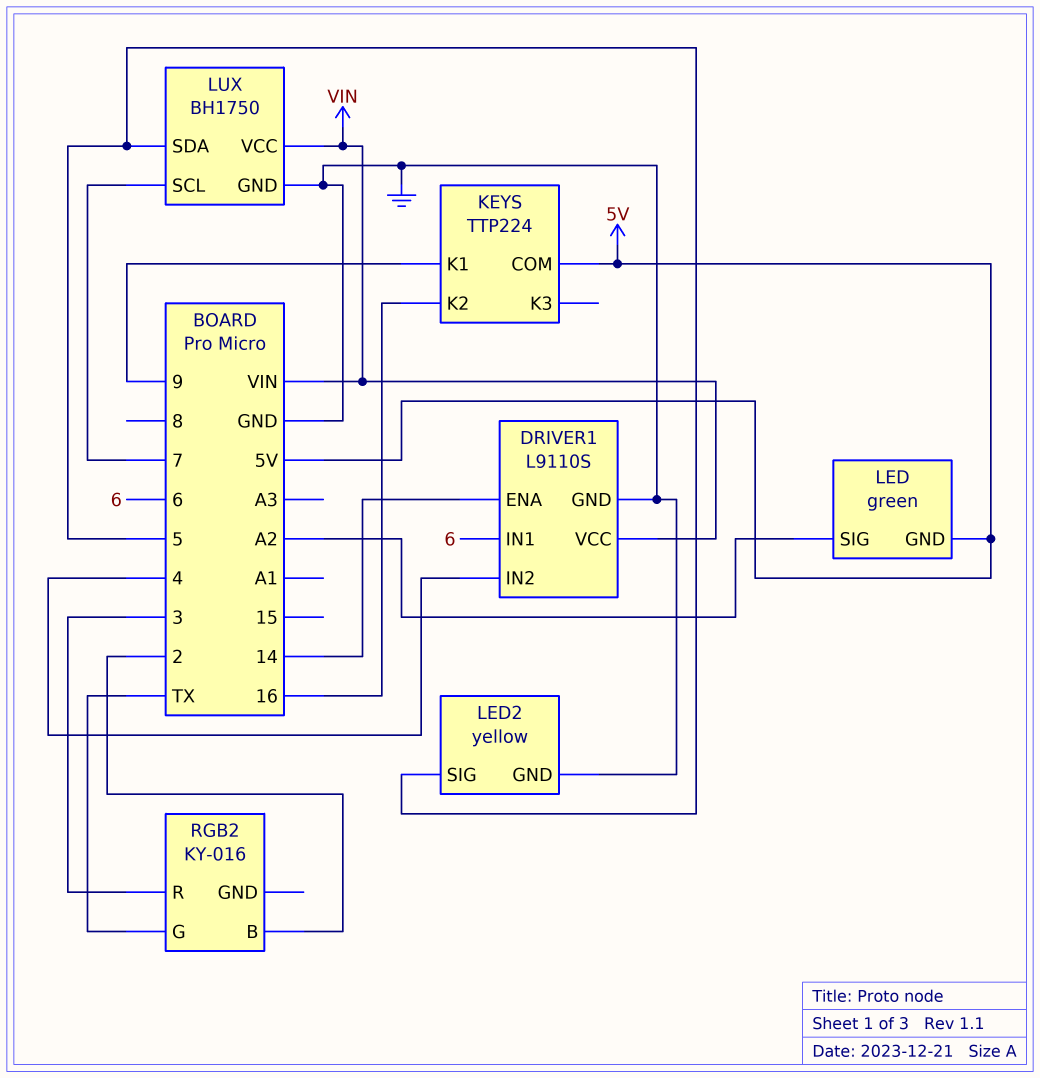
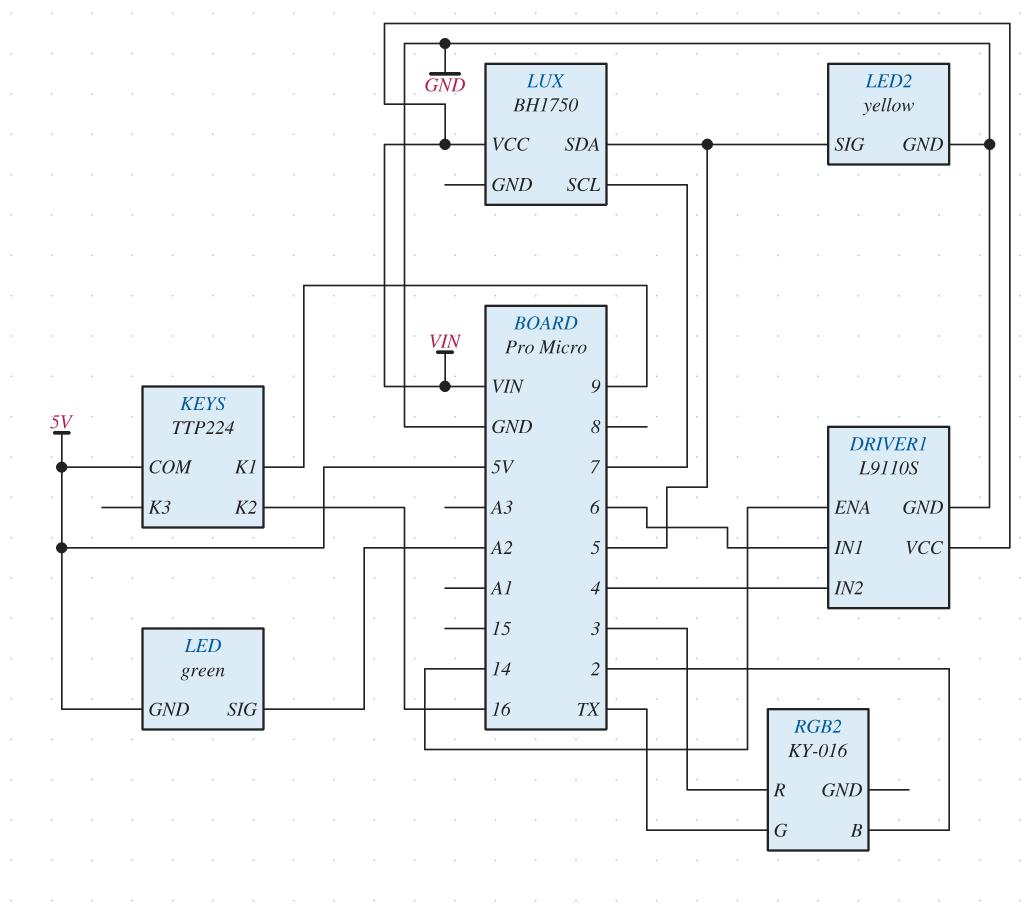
LUX pin GND: GND -> none

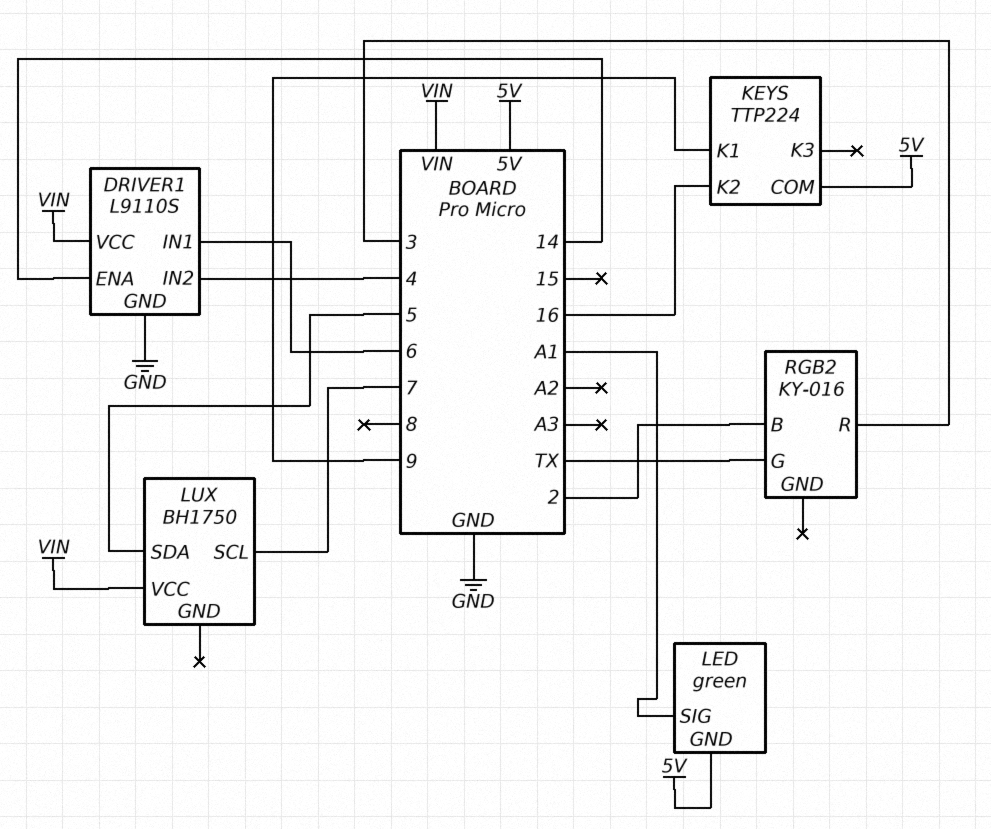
LED pin SIG: A2 -> A1
LED2: yellow -> none
LED2 pin GND: GND -> none
LED2 pin SIG: 5 -> none

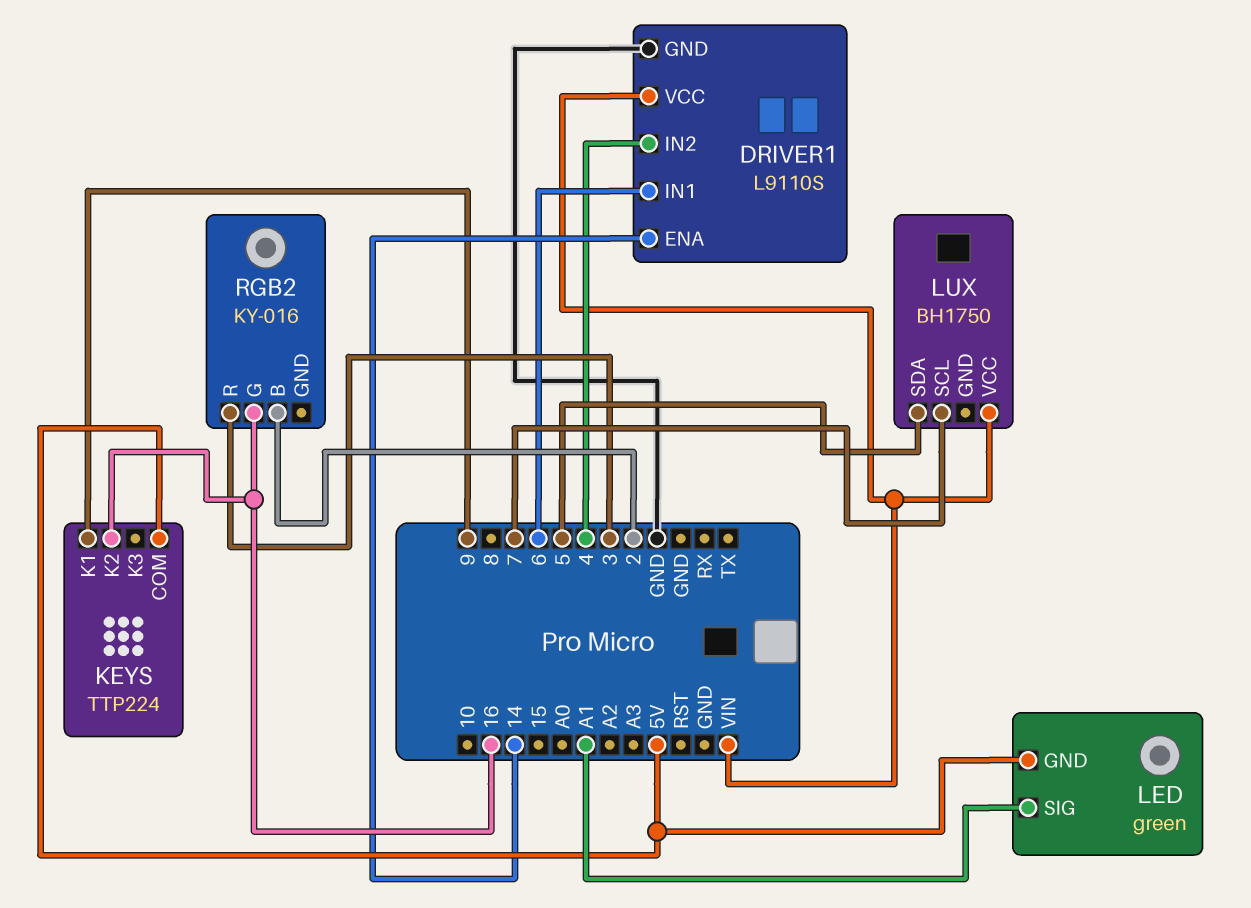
RGB2 pin G: TX -> 16

